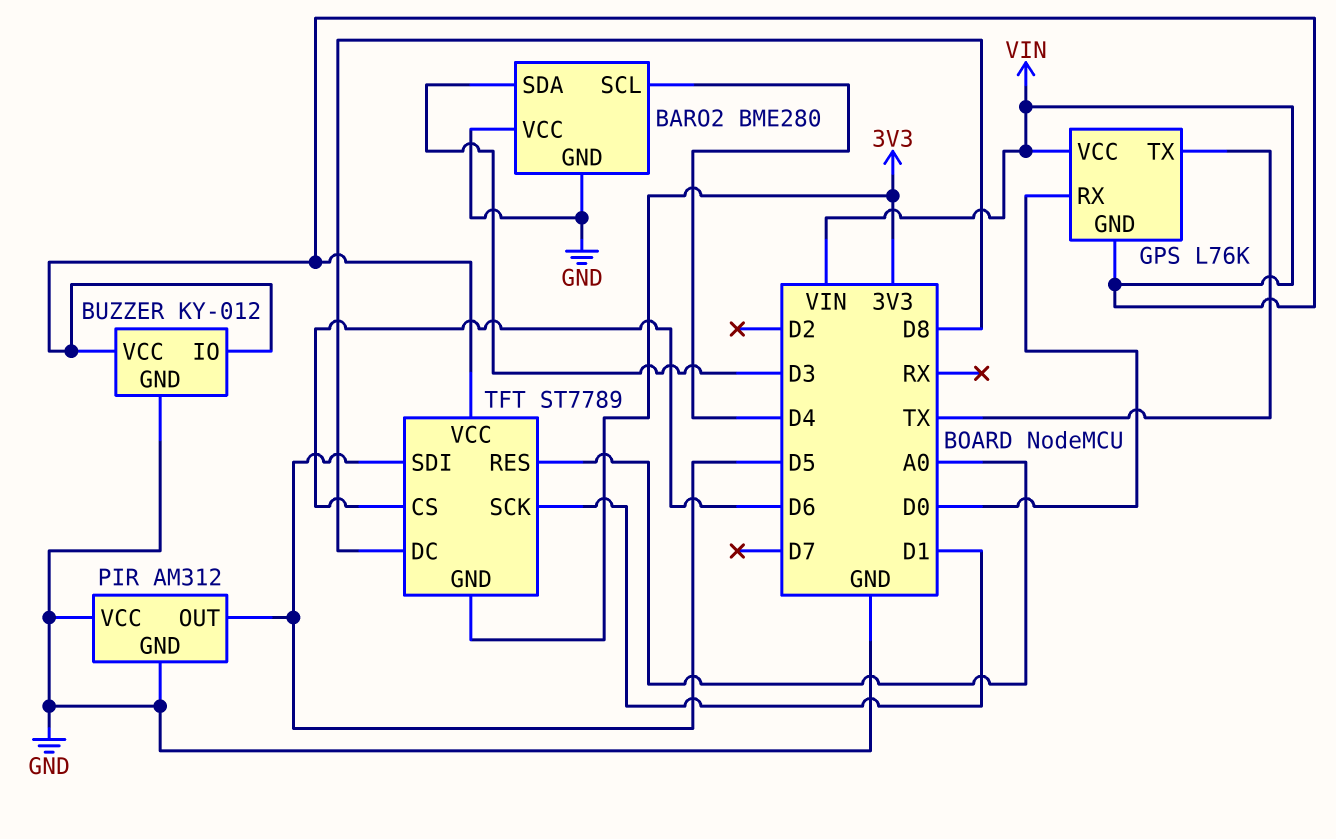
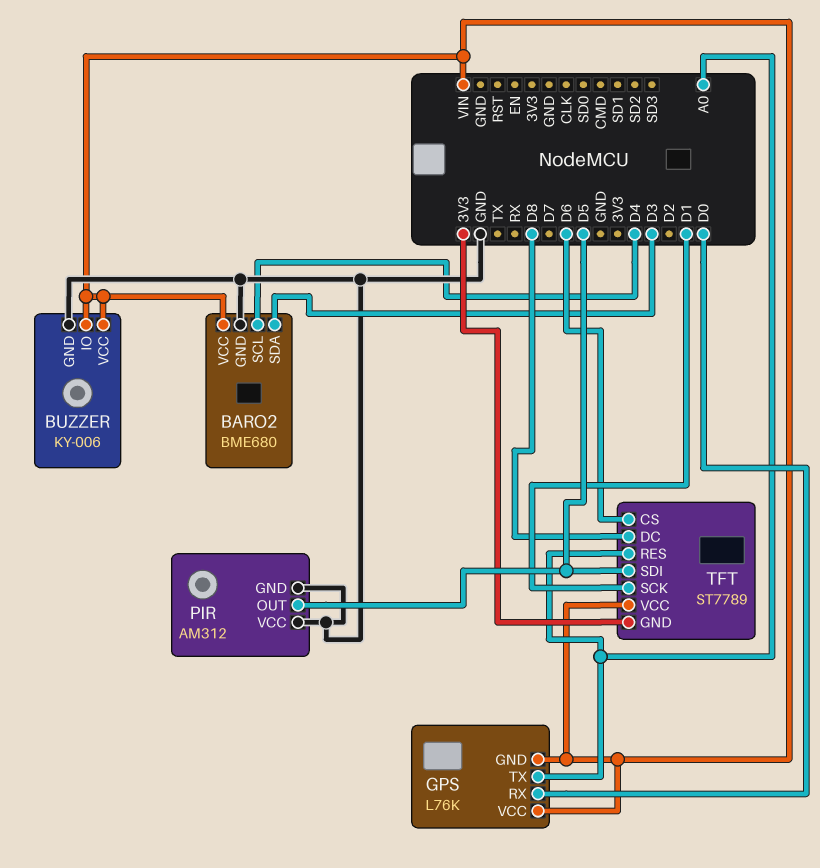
BARO2: BME280 -> BME680
BARO2 pin VCC: GND -> VIN
BUZZER: KY-012 -> KY-006
GPS pin TX: TX -> A0

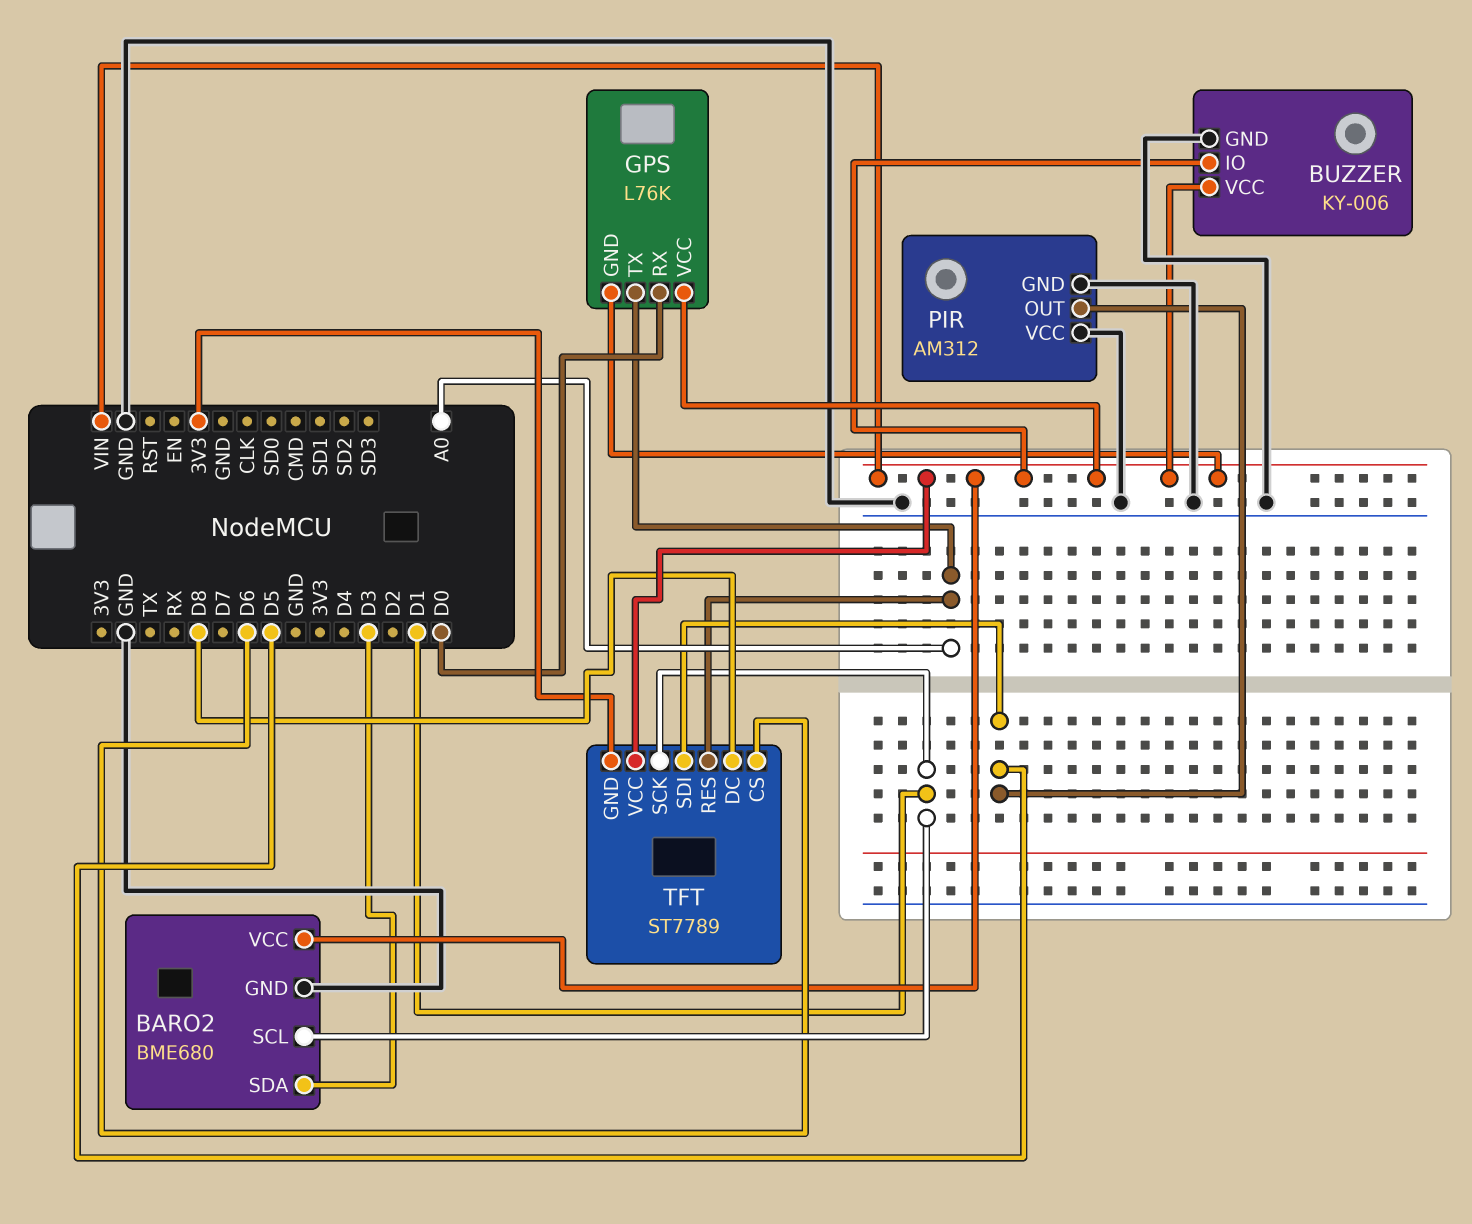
BARO2 pin SCL: D4 -> D1

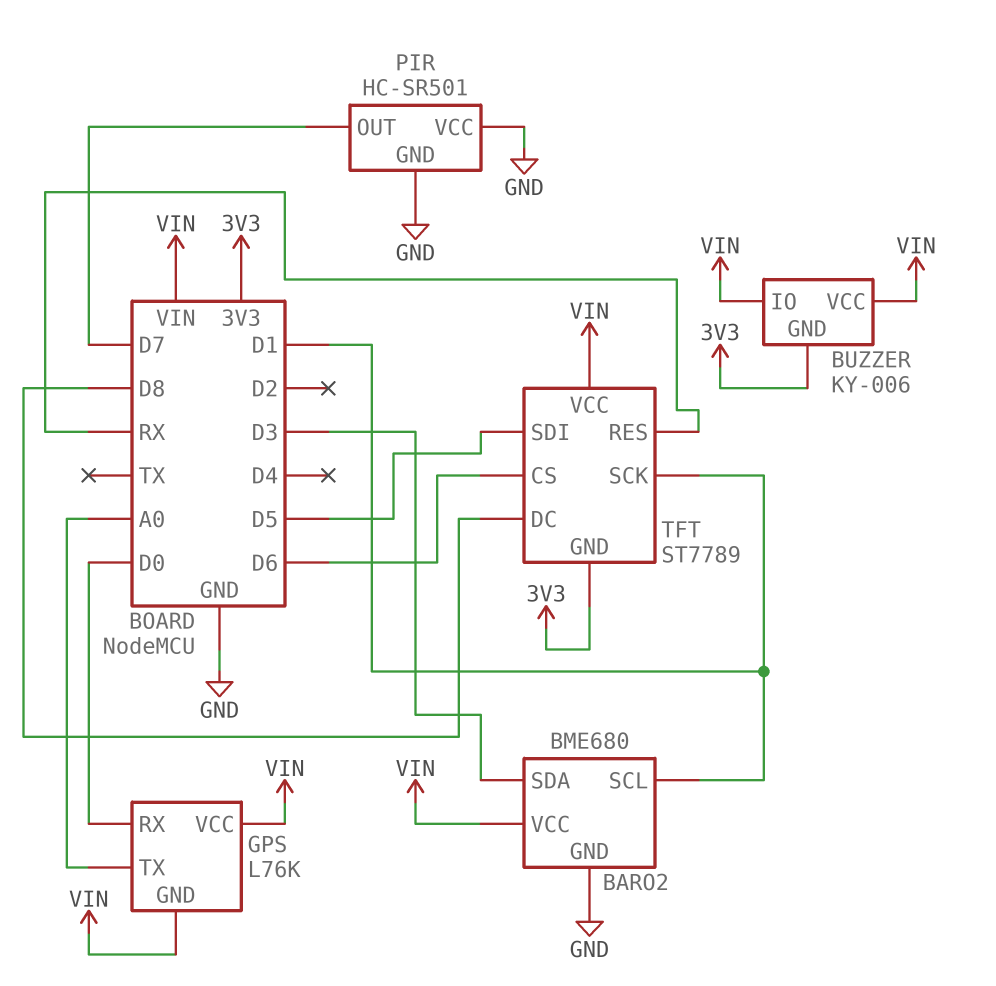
BUZZER pin GND: GND -> 3V3
PIR: AM312 -> HC-SR501
PIR pin OUT: D5 -> D7
TFT pin RES: A0 -> RX

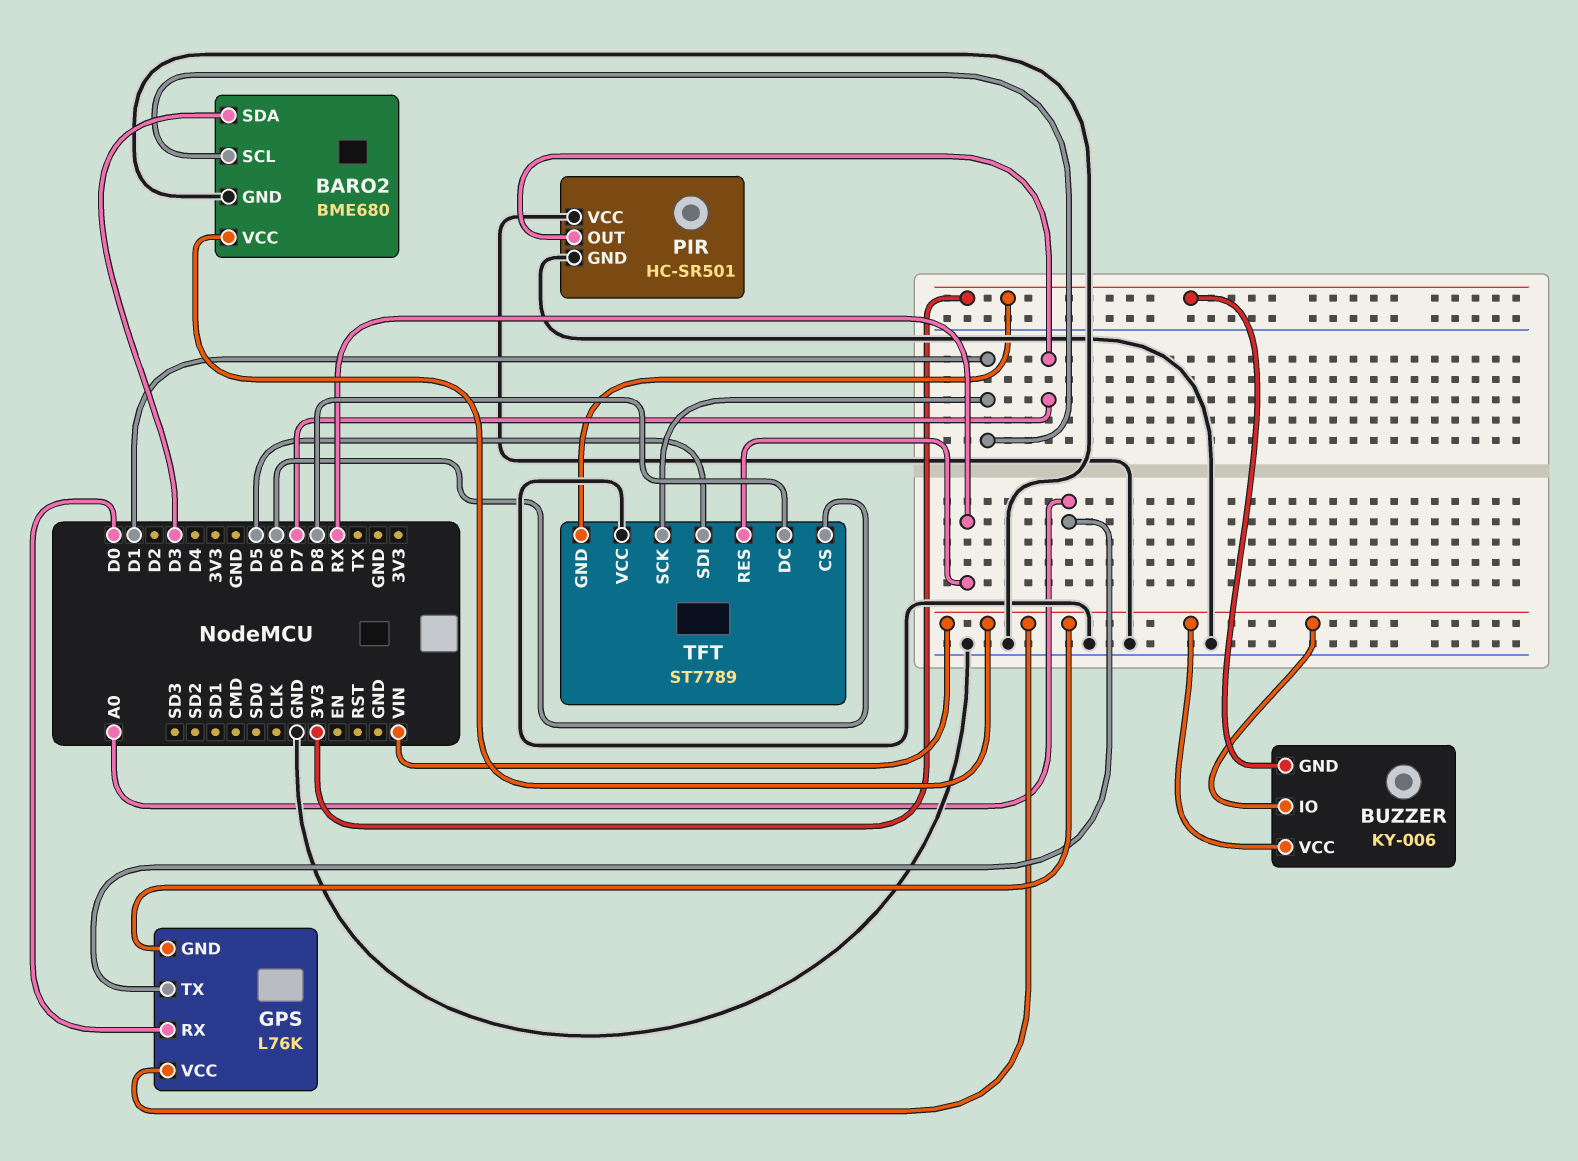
TFT pin VCC: VIN -> GND

